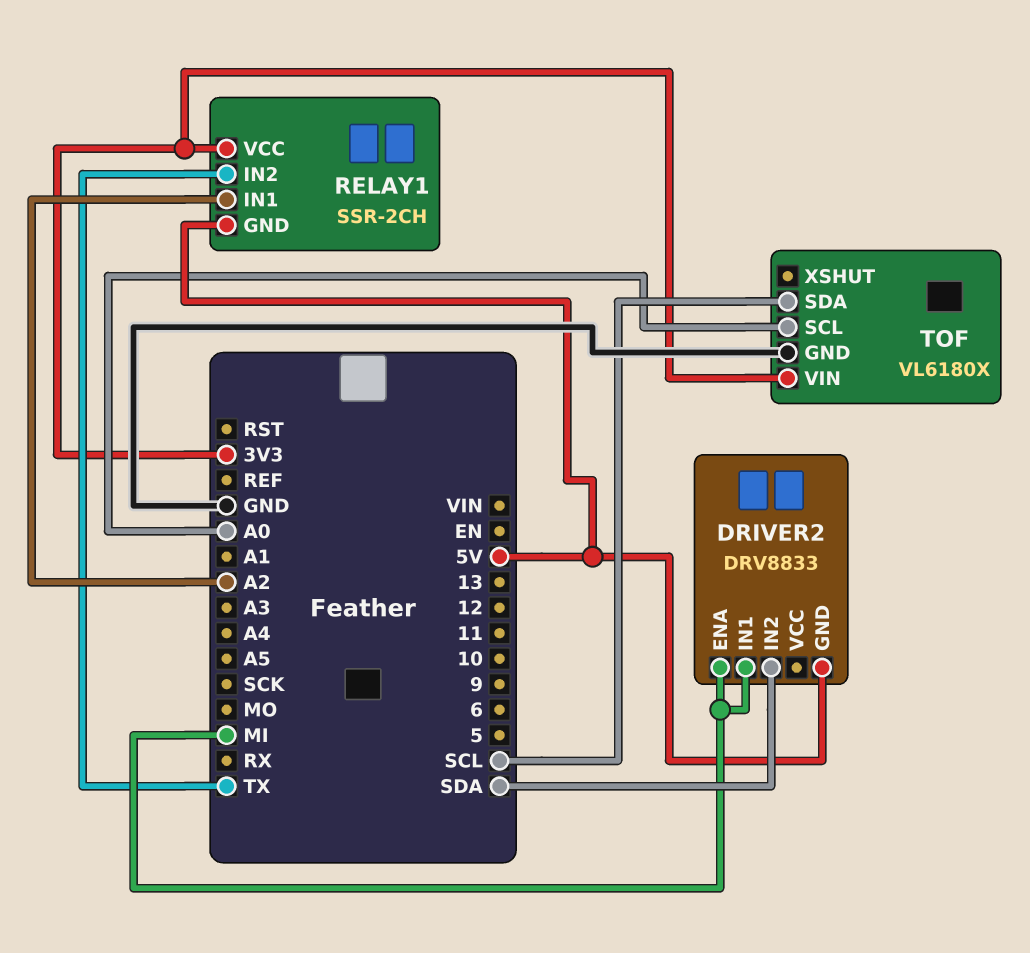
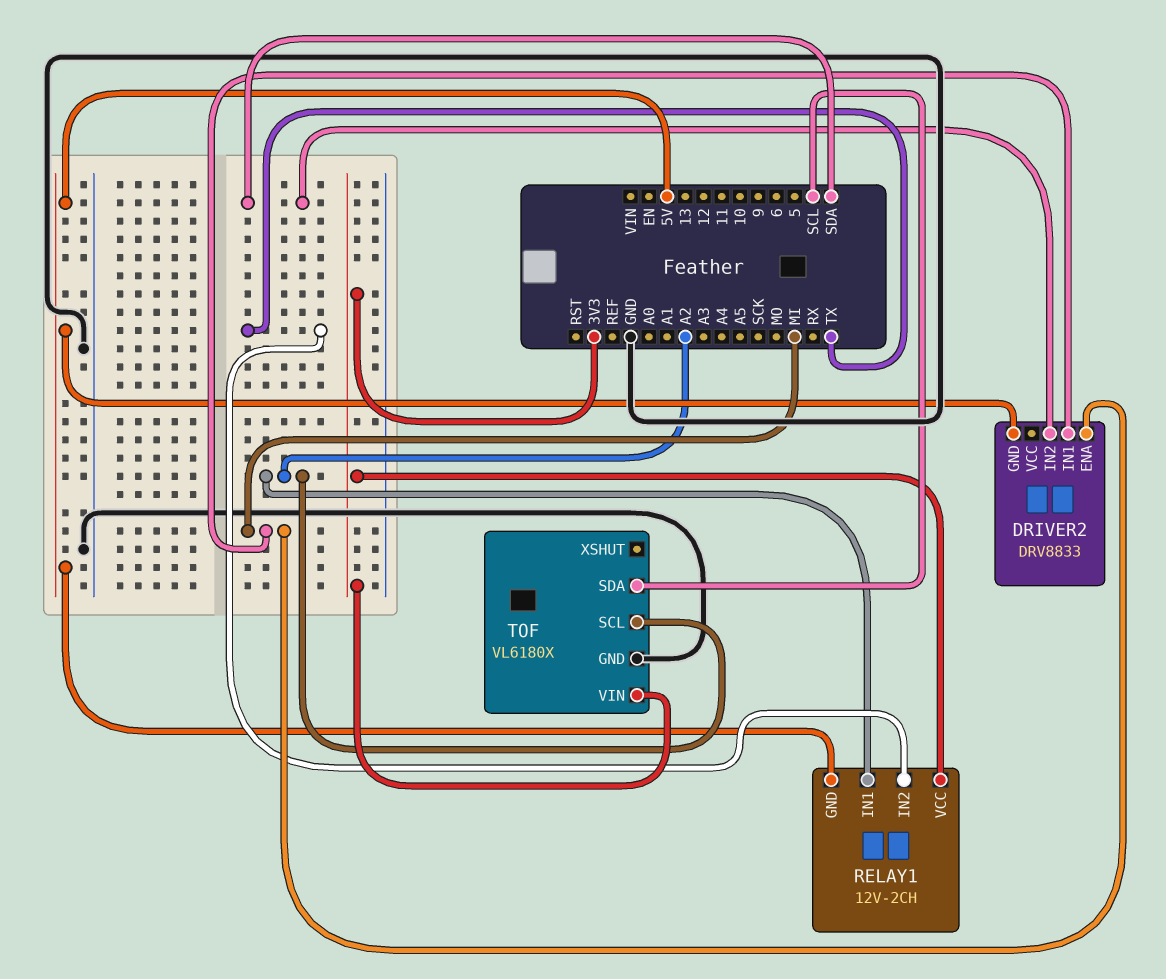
RELAY1: SSR-2CH -> 12V-2CH
TOF pin SCL: A0 -> A2

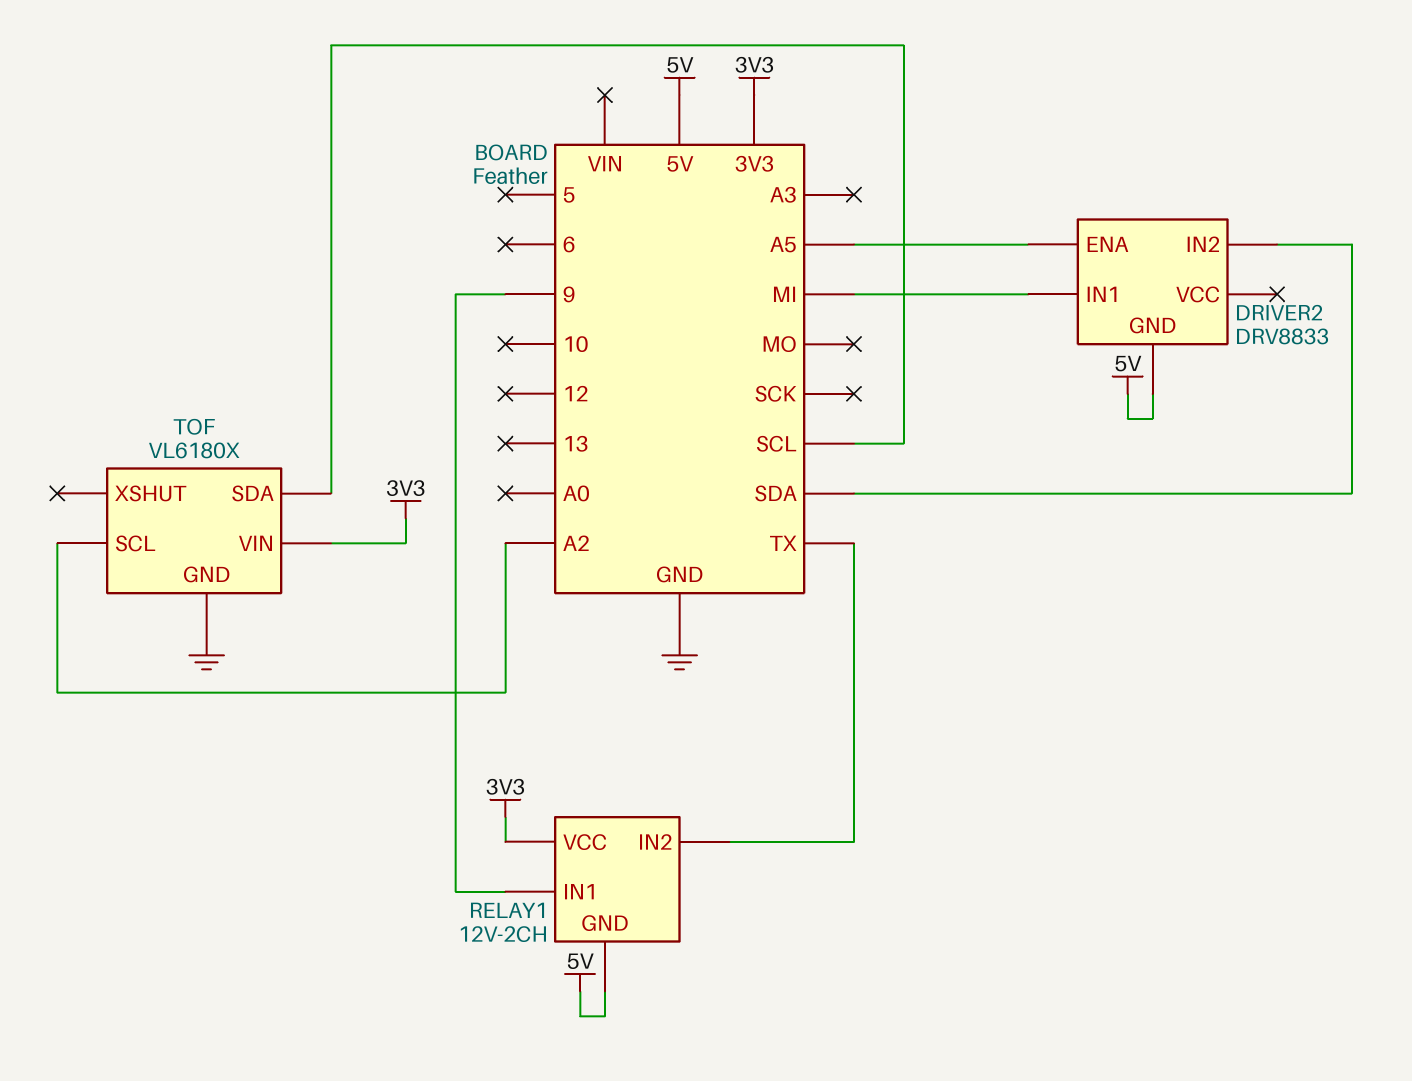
DRIVER2 pin ENA: MI -> A5
RELAY1 pin IN1: A2 -> 9

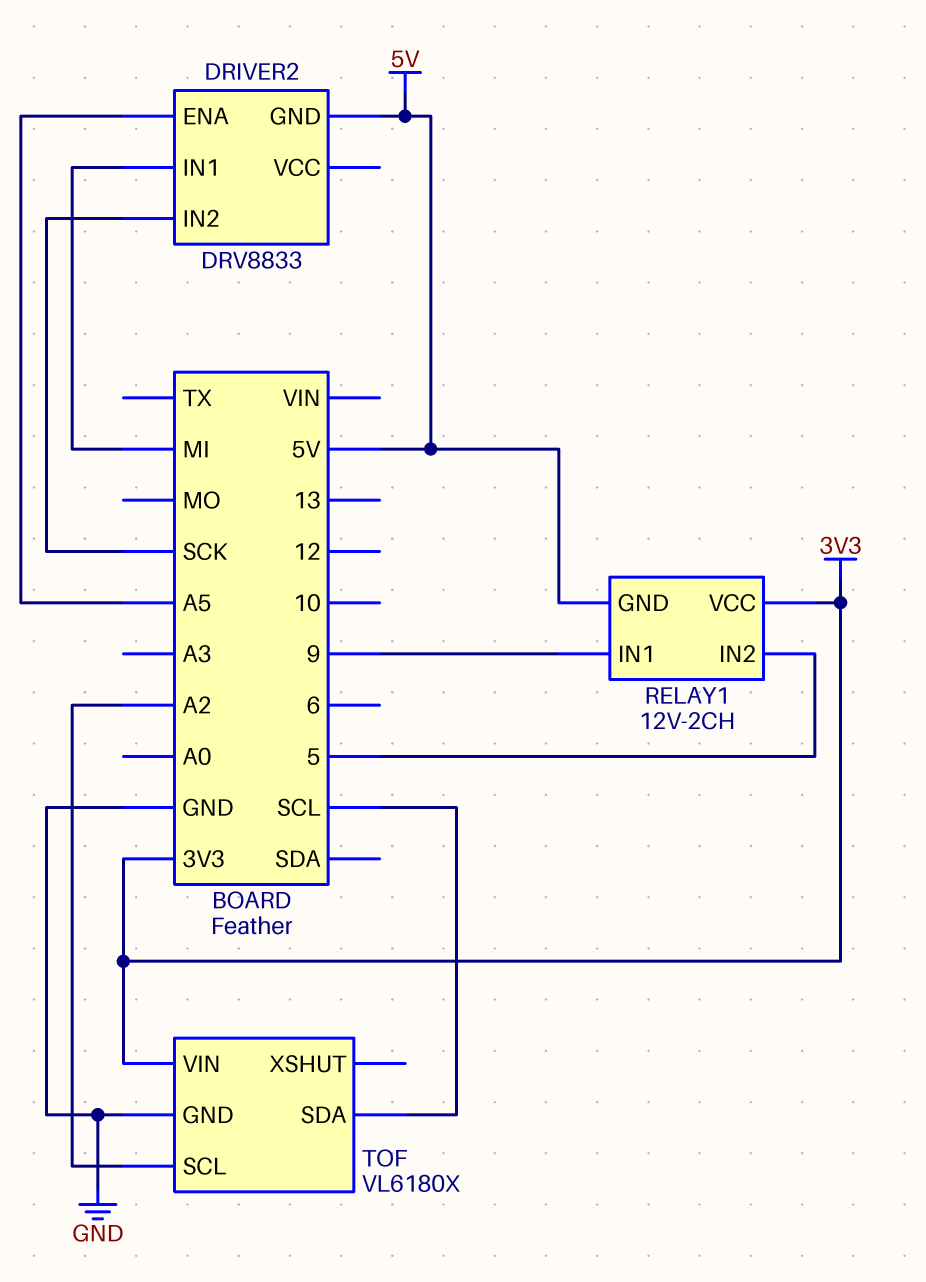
DRIVER2 pin IN2: SDA -> SCK
RELAY1 pin IN2: TX -> 5

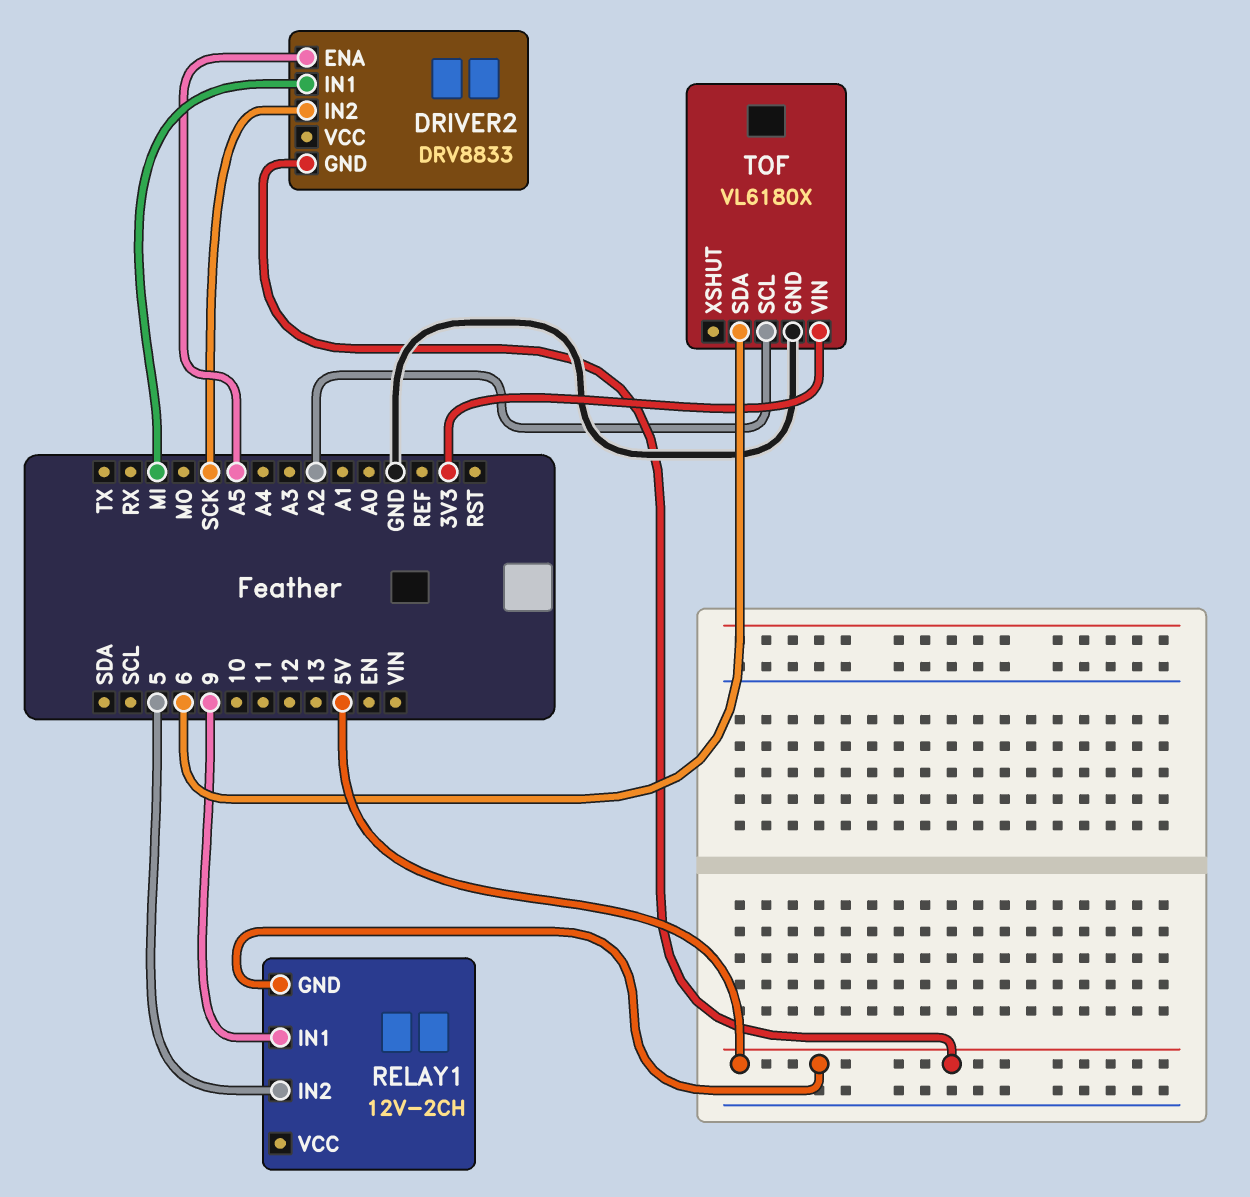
RELAY1 pin VCC: 3V3 -> none
TOF pin SDA: SCL -> 6

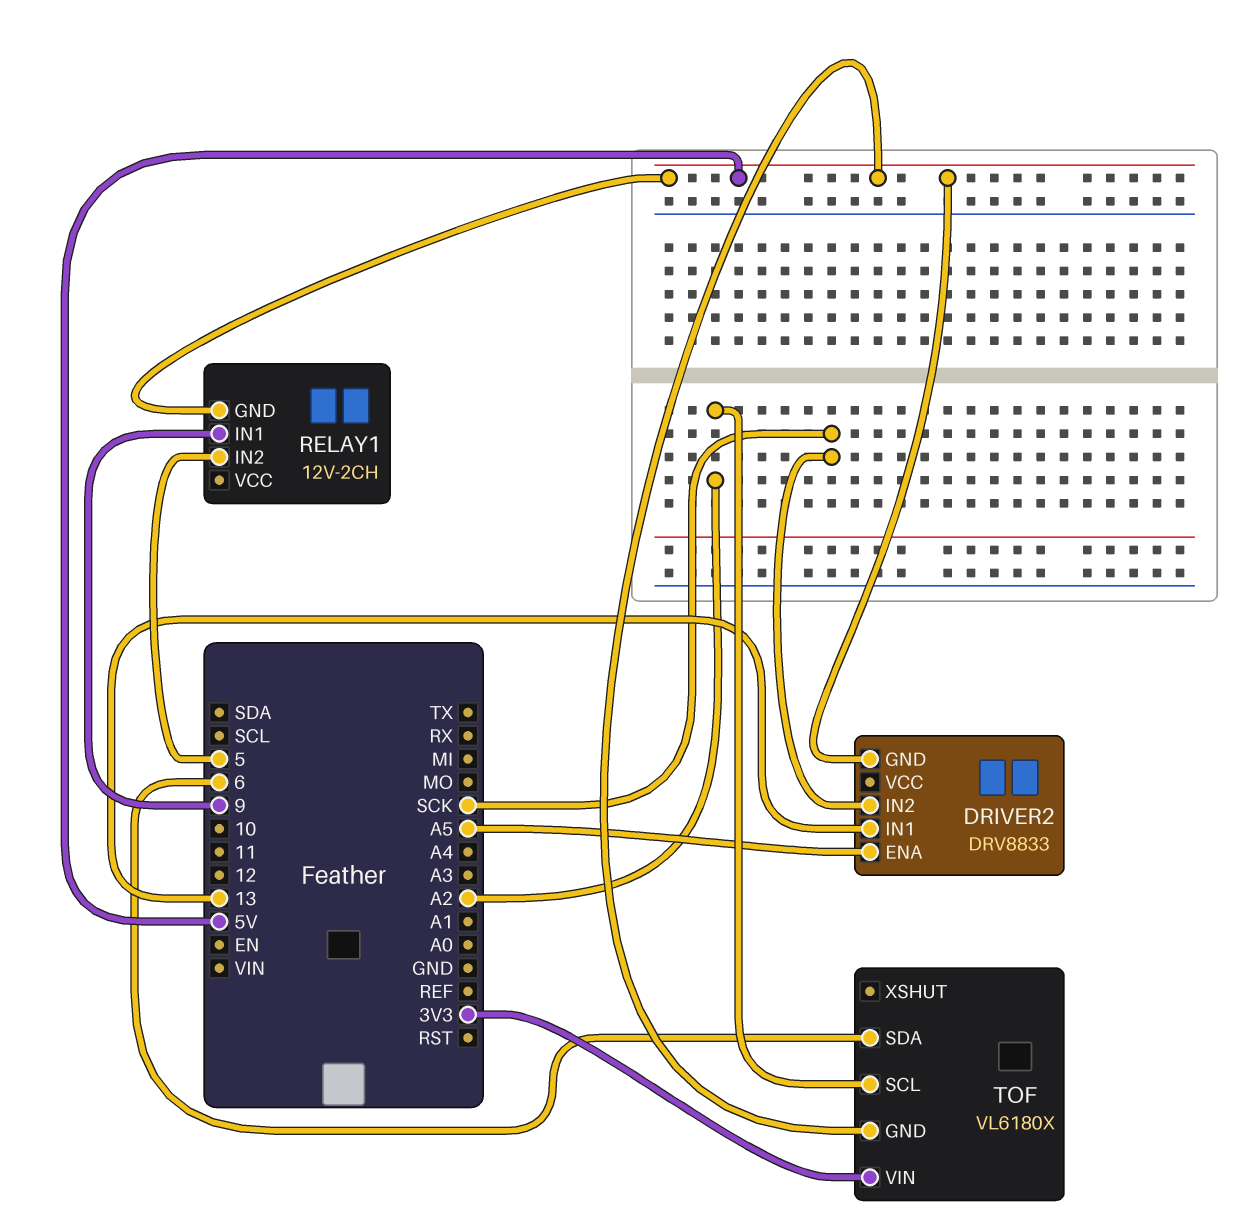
DRIVER2 pin IN1: MI -> 13
TOF pin GND: GND -> 5V

